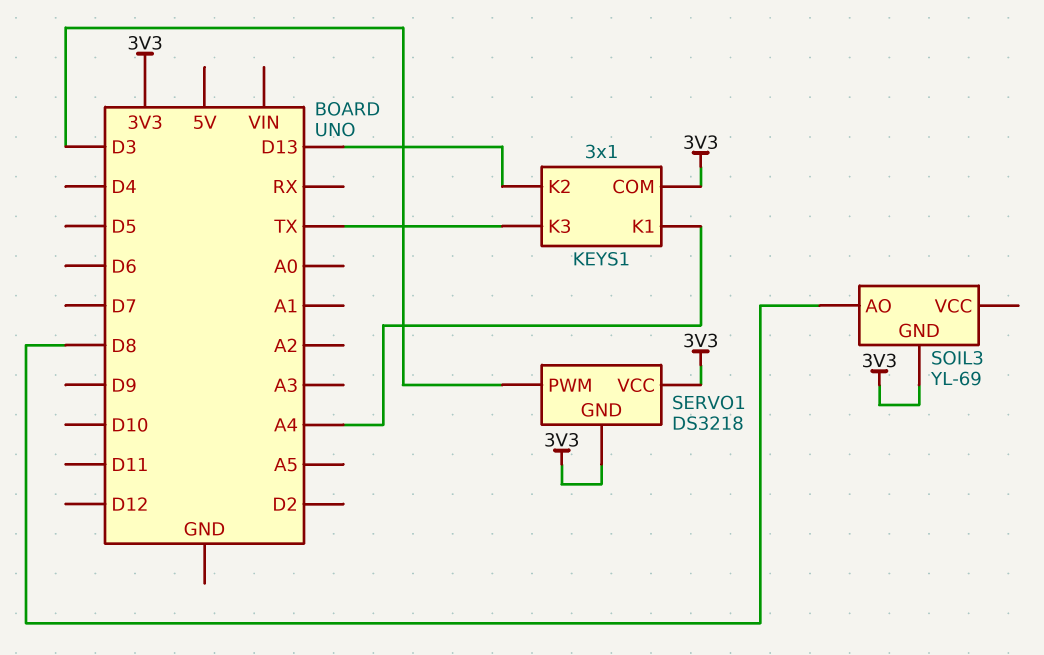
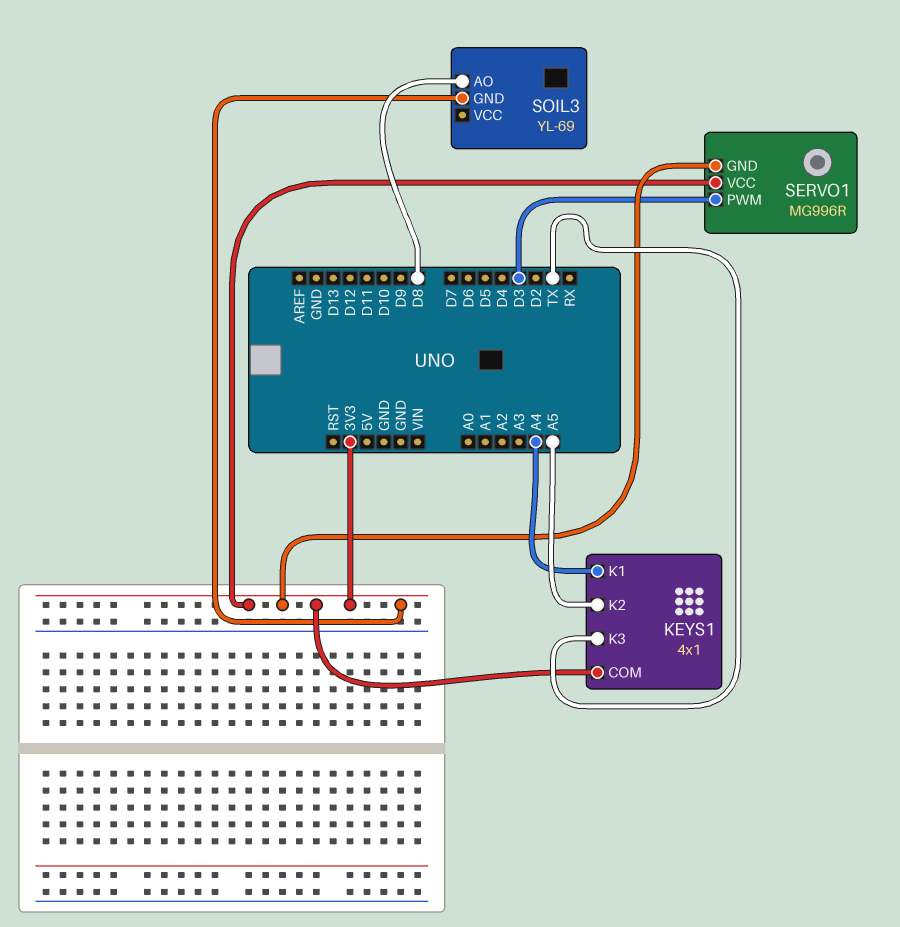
KEYS1: 3x1 -> 4x1
KEYS1 pin K2: D13 -> A5
SERVO1: DS3218 -> MG996R

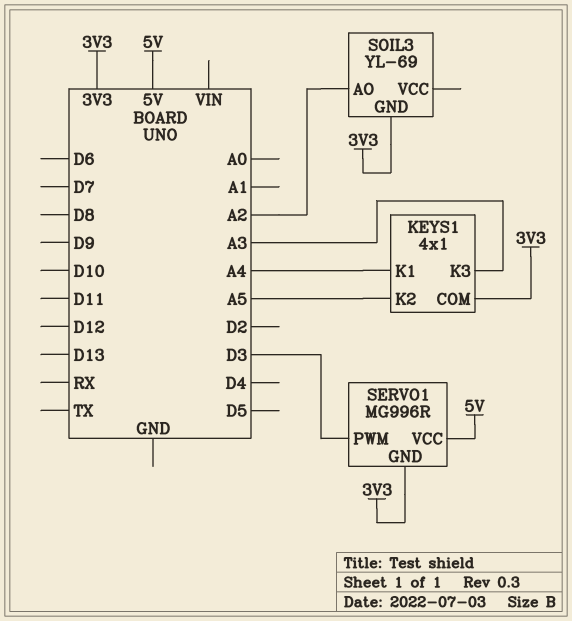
KEYS1 pin K3: TX -> A3
SERVO1 pin VCC: 3V3 -> 5V
SOIL3 pin AO: D8 -> A2

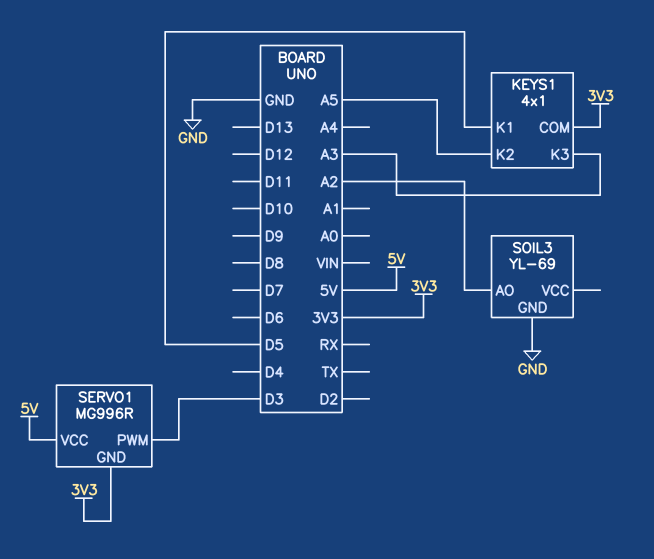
KEYS1 pin K1: A4 -> D5
SOIL3 pin GND: 3V3 -> GND

